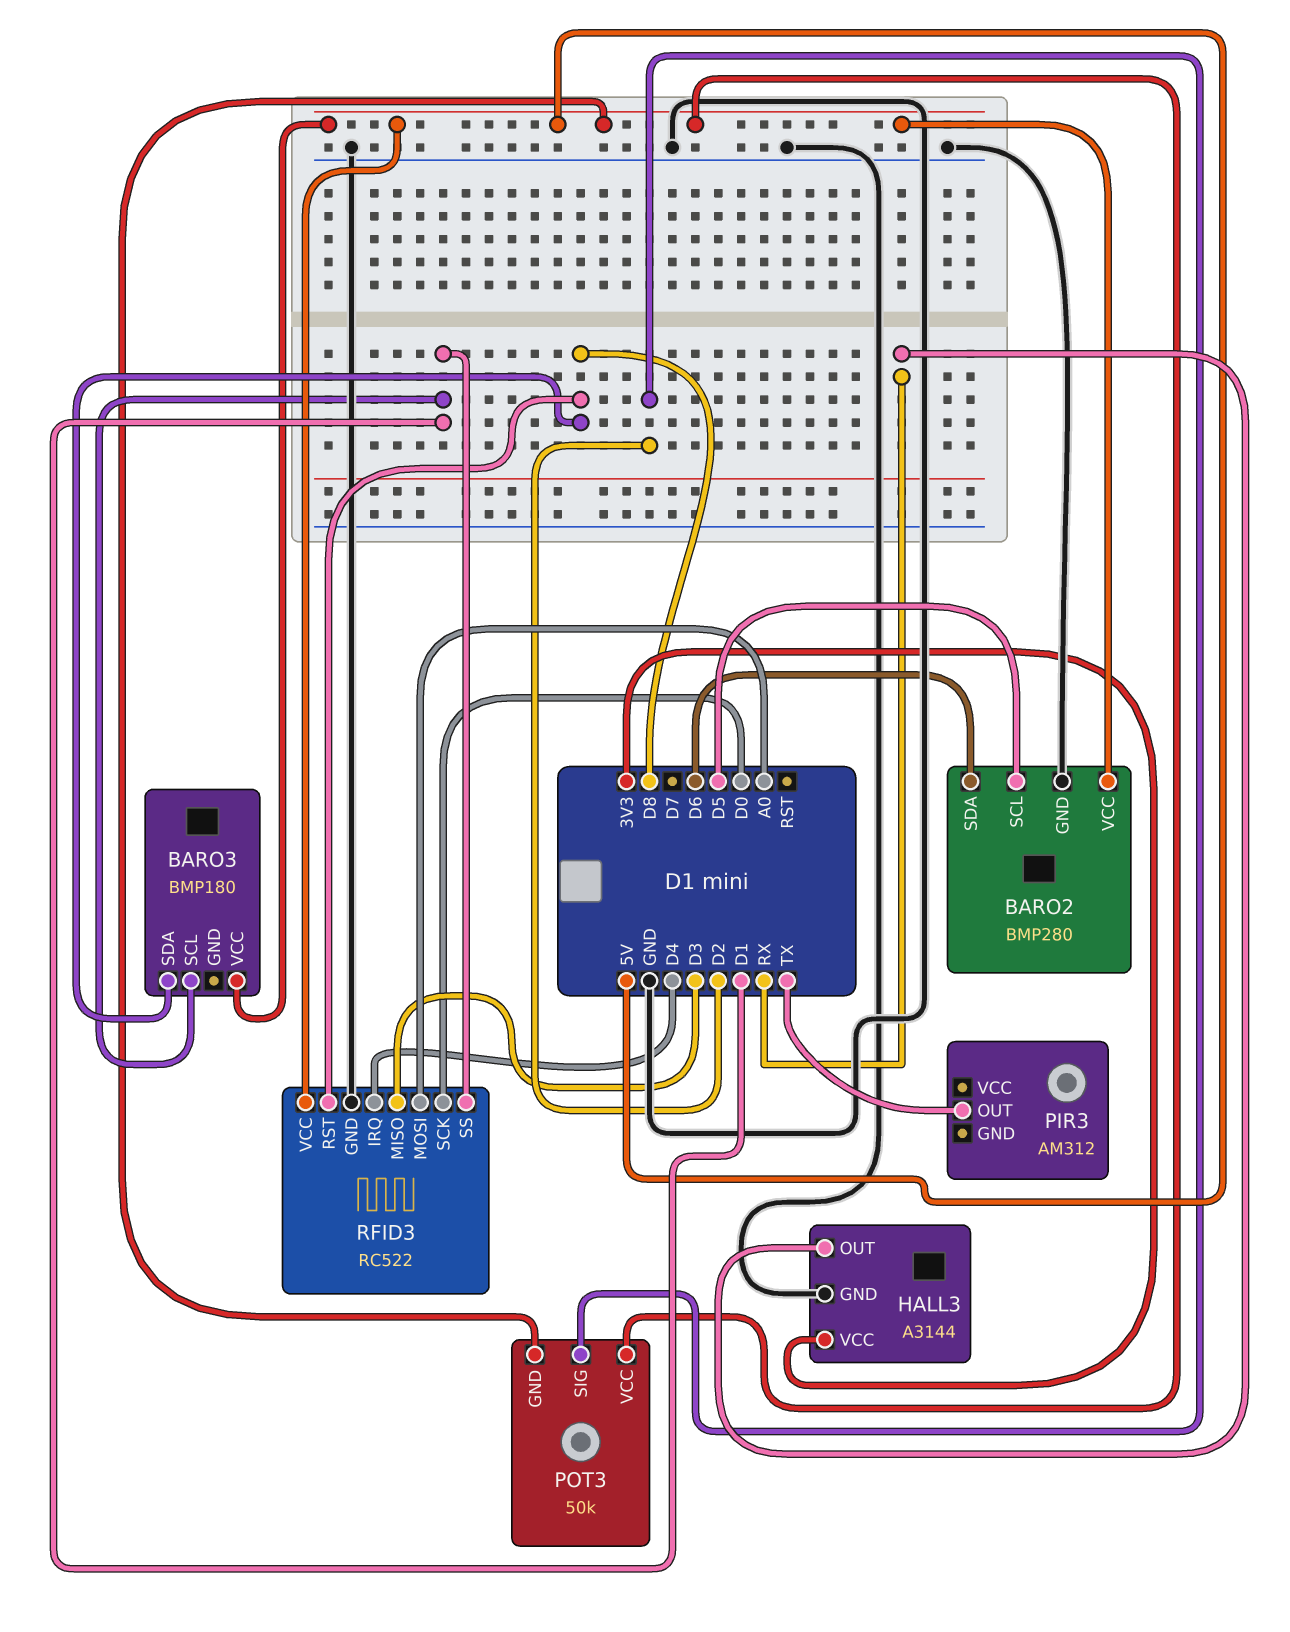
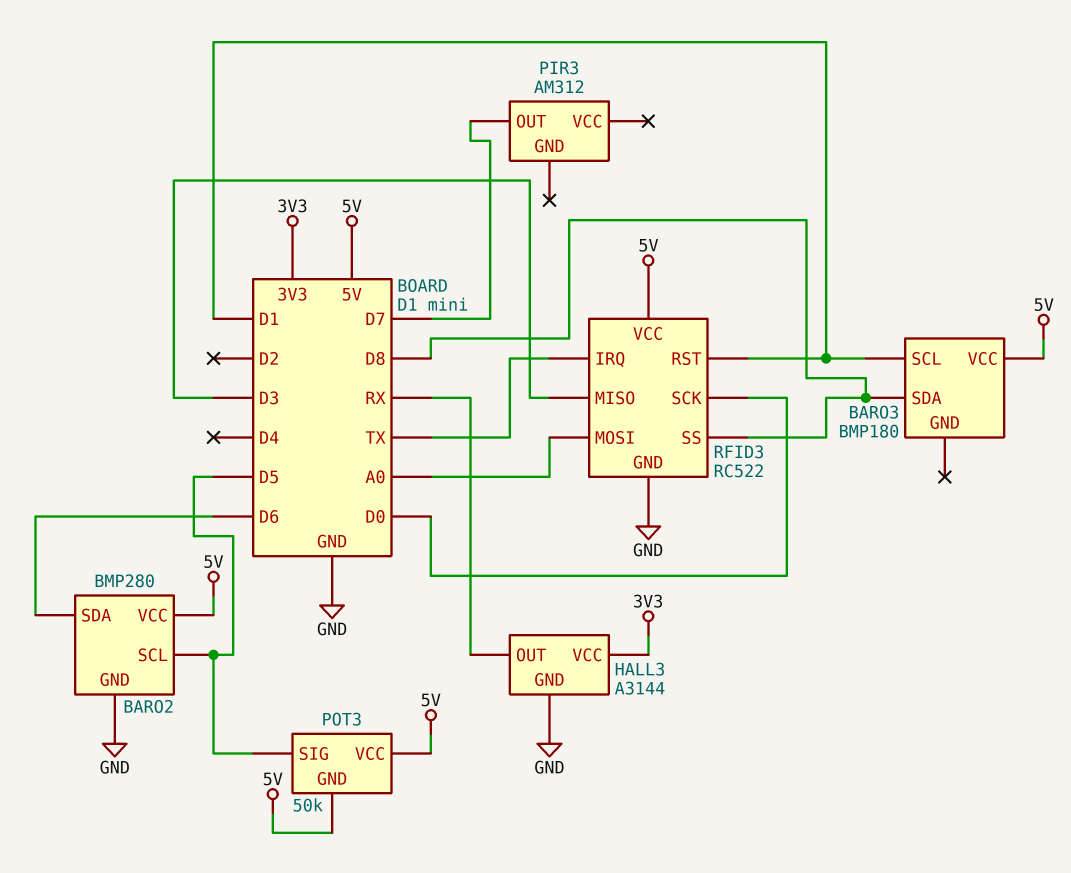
PIR3 pin OUT: TX -> D7
POT3 pin SIG: D2 -> D5
RFID3 pin IRQ: D4 -> TX
RFID3 pin RST: D8 -> D1
RFID3 pin SS: D1 -> D8

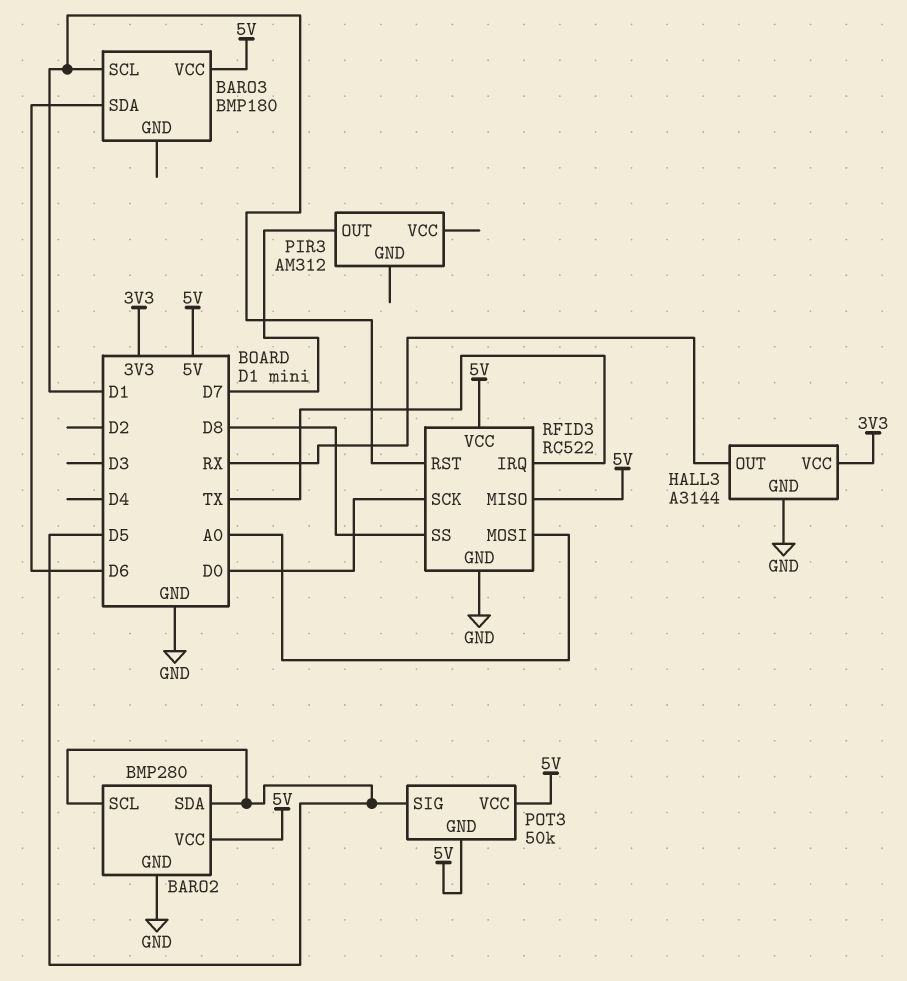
BARO2 pin SDA: D6 -> D5
BARO3 pin SDA: D8 -> D6
RFID3 pin MISO: D3 -> 5V

